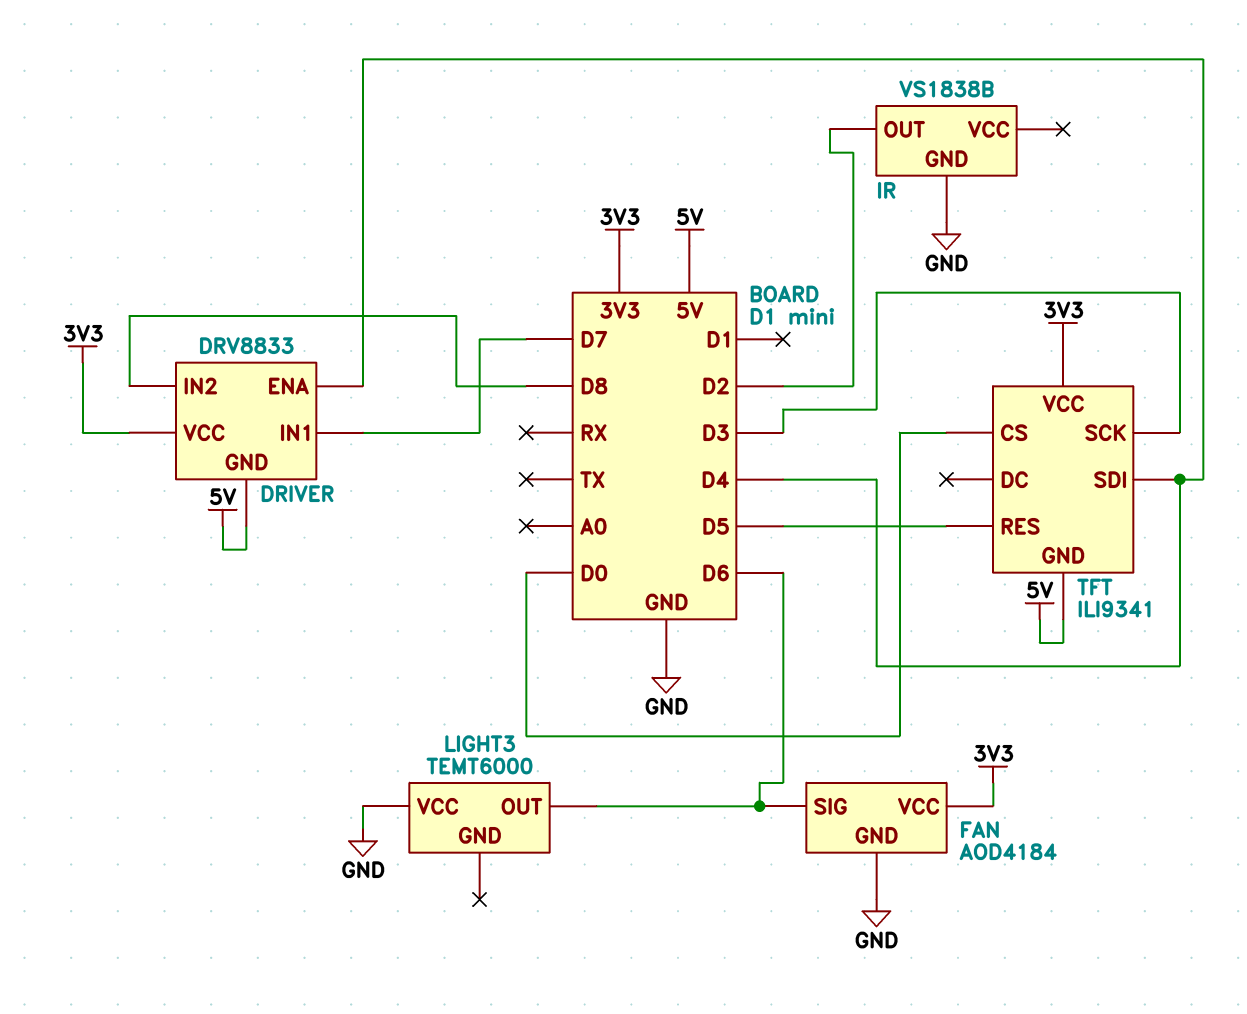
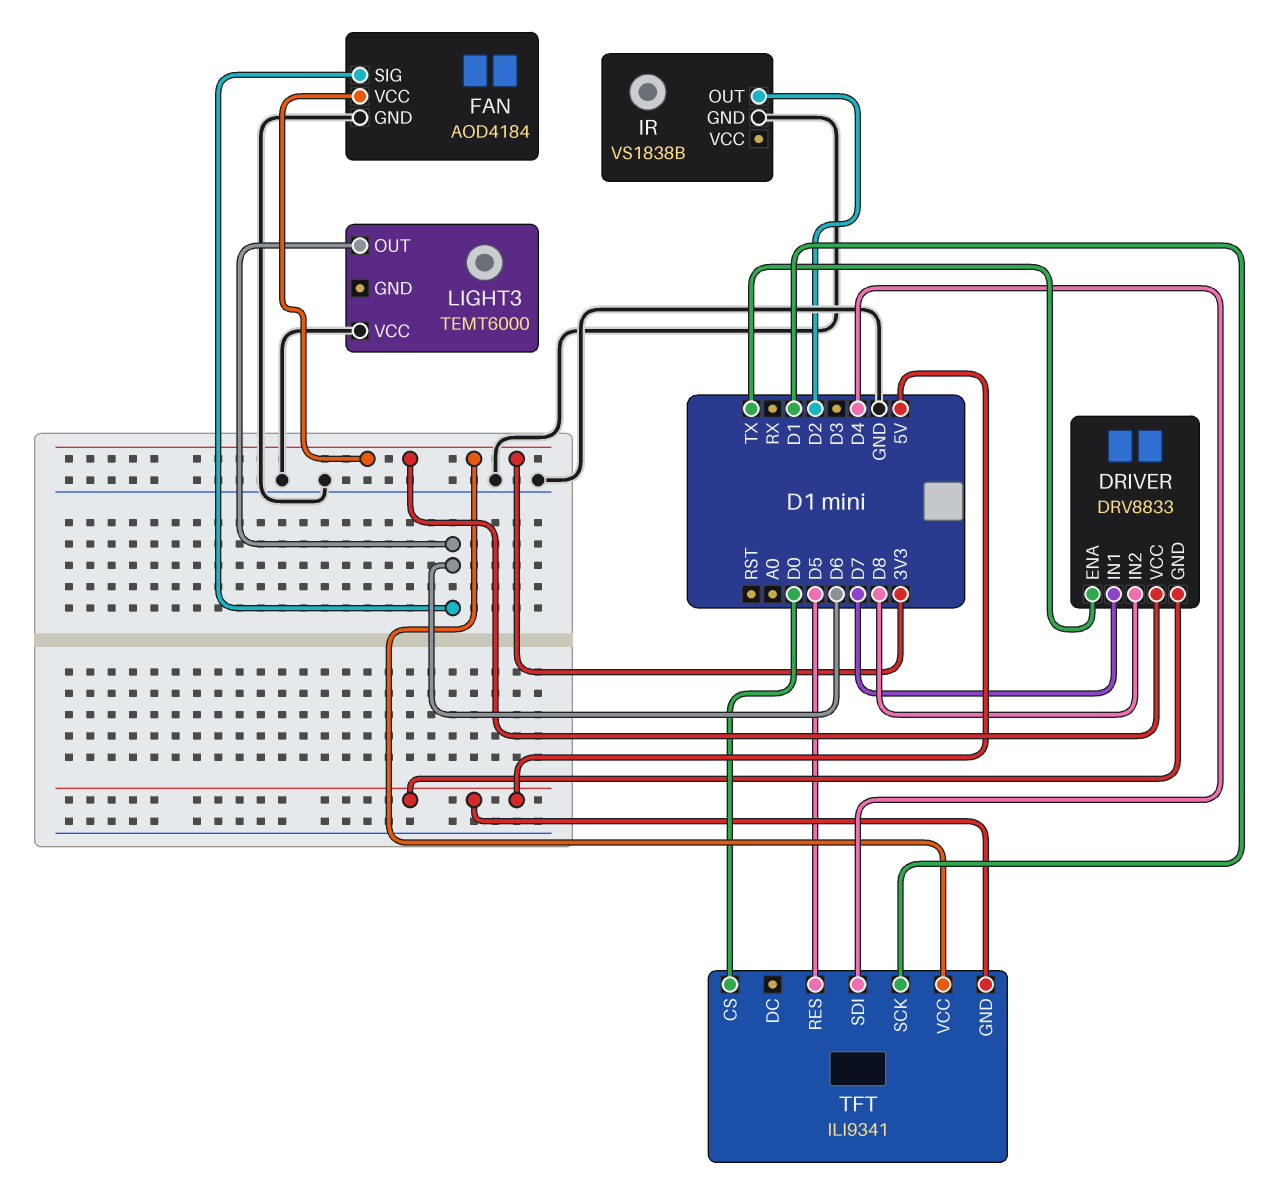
DRIVER pin ENA: D4 -> TX
TFT pin SCK: D3 -> D1

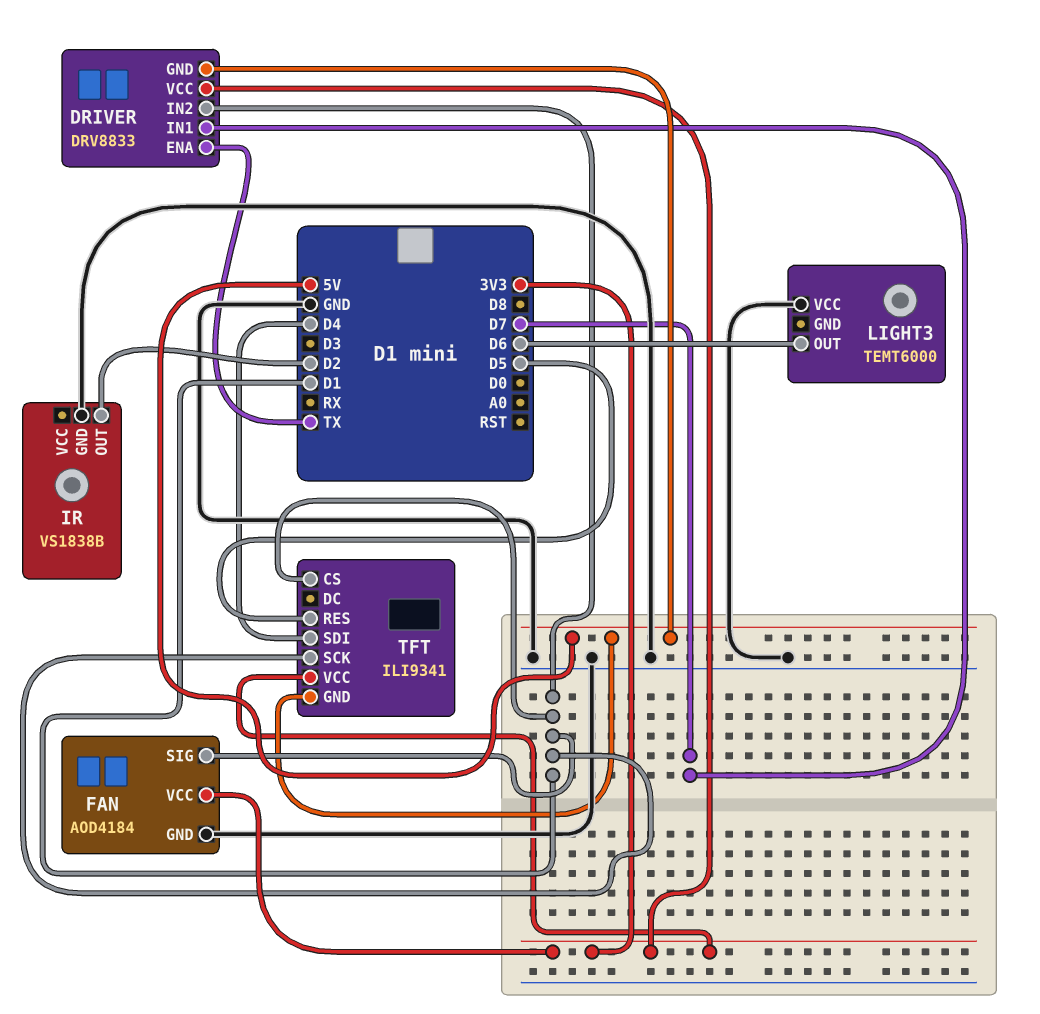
DRIVER pin IN2: D8 -> D1
FAN pin SIG: D6 -> D1
TFT pin CS: D0 -> D1

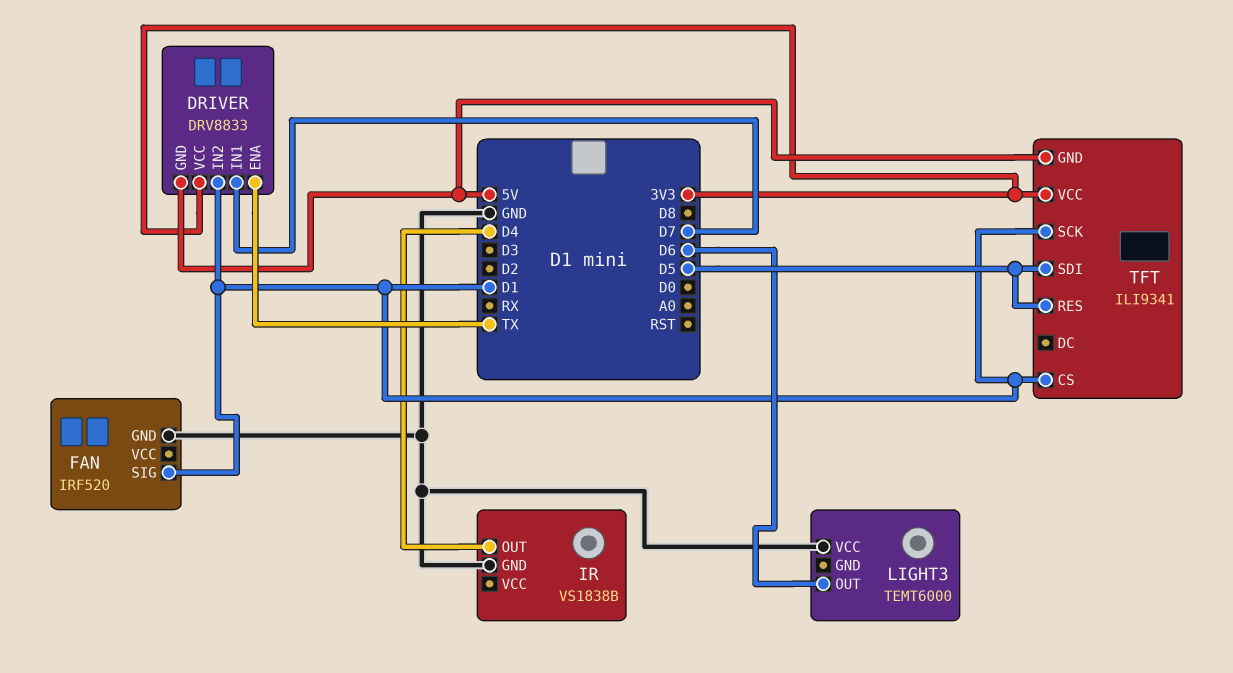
FAN: AOD4184 -> IRF520
FAN pin VCC: 3V3 -> none
IR pin OUT: D2 -> D4
TFT pin SDI: D4 -> D5

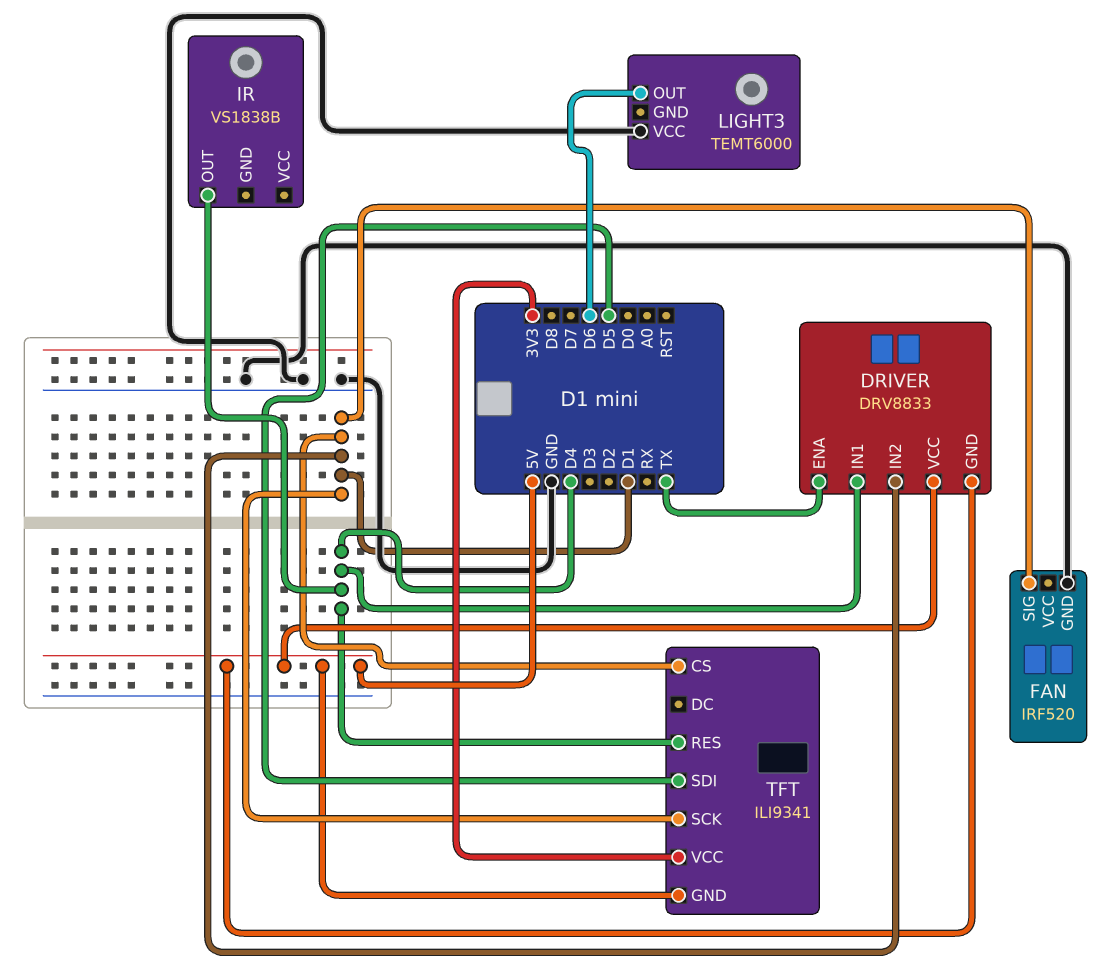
DRIVER pin IN1: D7 -> D4
DRIVER pin VCC: 3V3 -> 5V
IR pin GND: GND -> none
TFT pin RES: D5 -> D4

